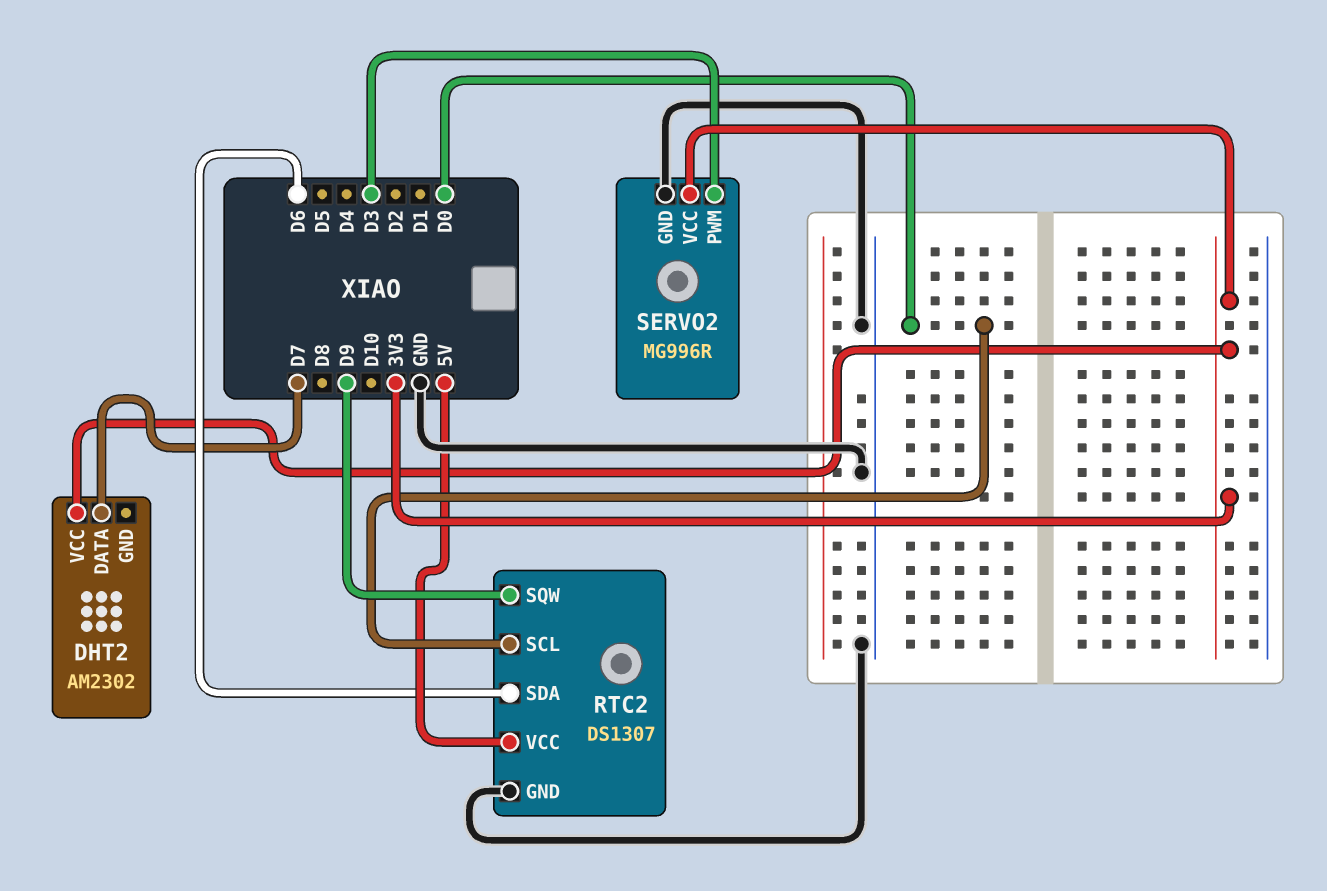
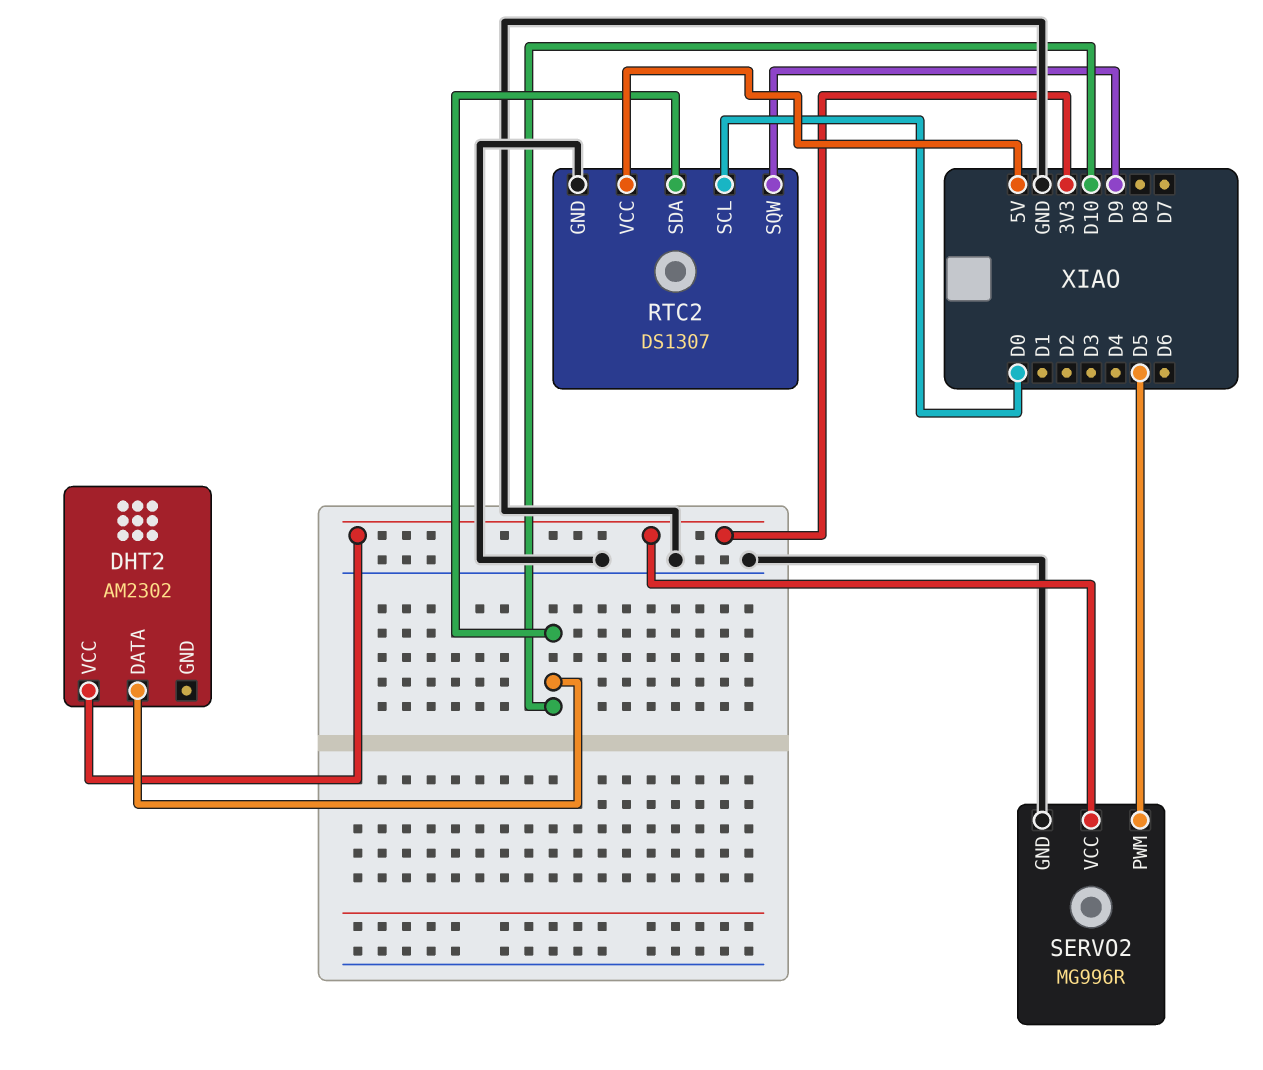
DHT2 pin DATA: D7 -> D10
RTC2 pin SDA: D6 -> D10
SERVO2 pin PWM: D3 -> D5

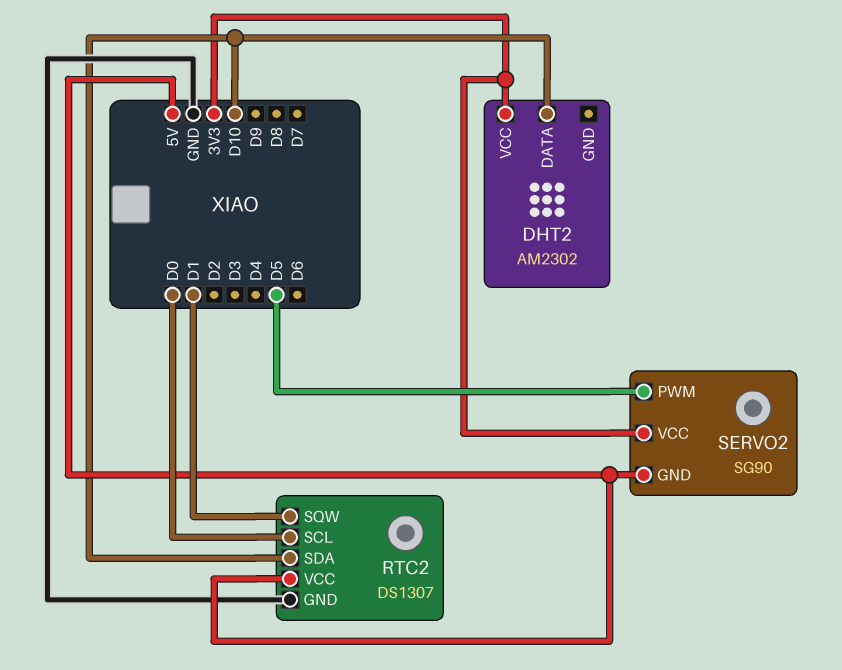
RTC2 pin SQW: D9 -> D1
SERVO2: MG996R -> SG90
SERVO2 pin GND: GND -> 5V

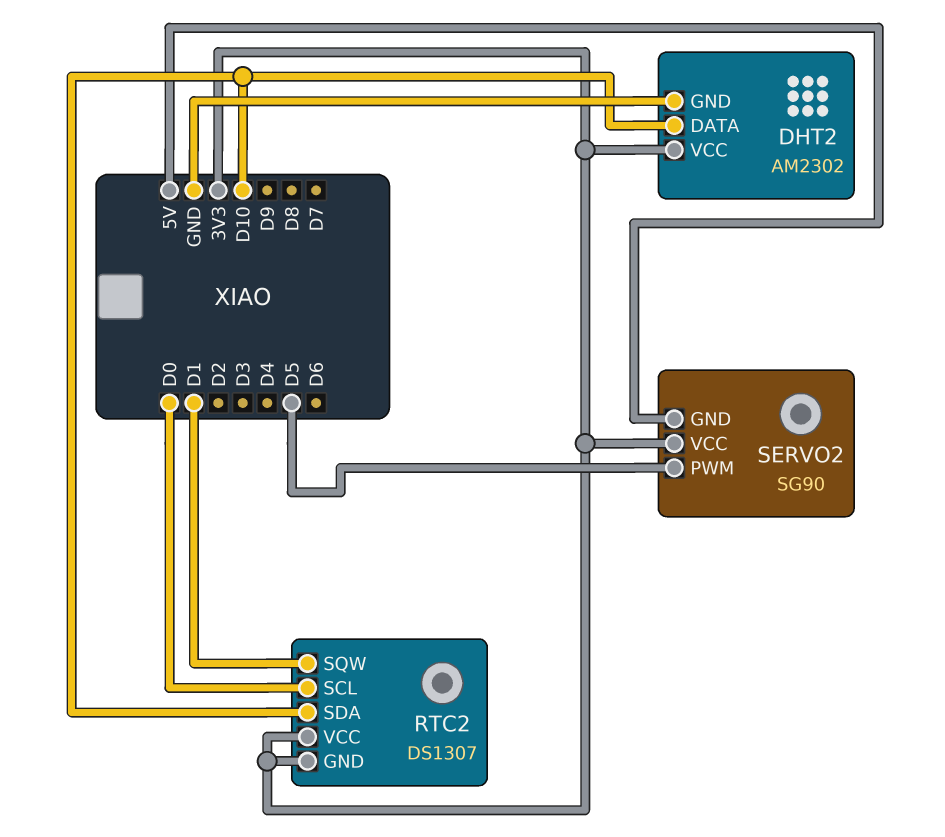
DHT2 pin GND: none -> GND
RTC2 pin GND: GND -> 3V3
RTC2 pin VCC: 5V -> 3V3

